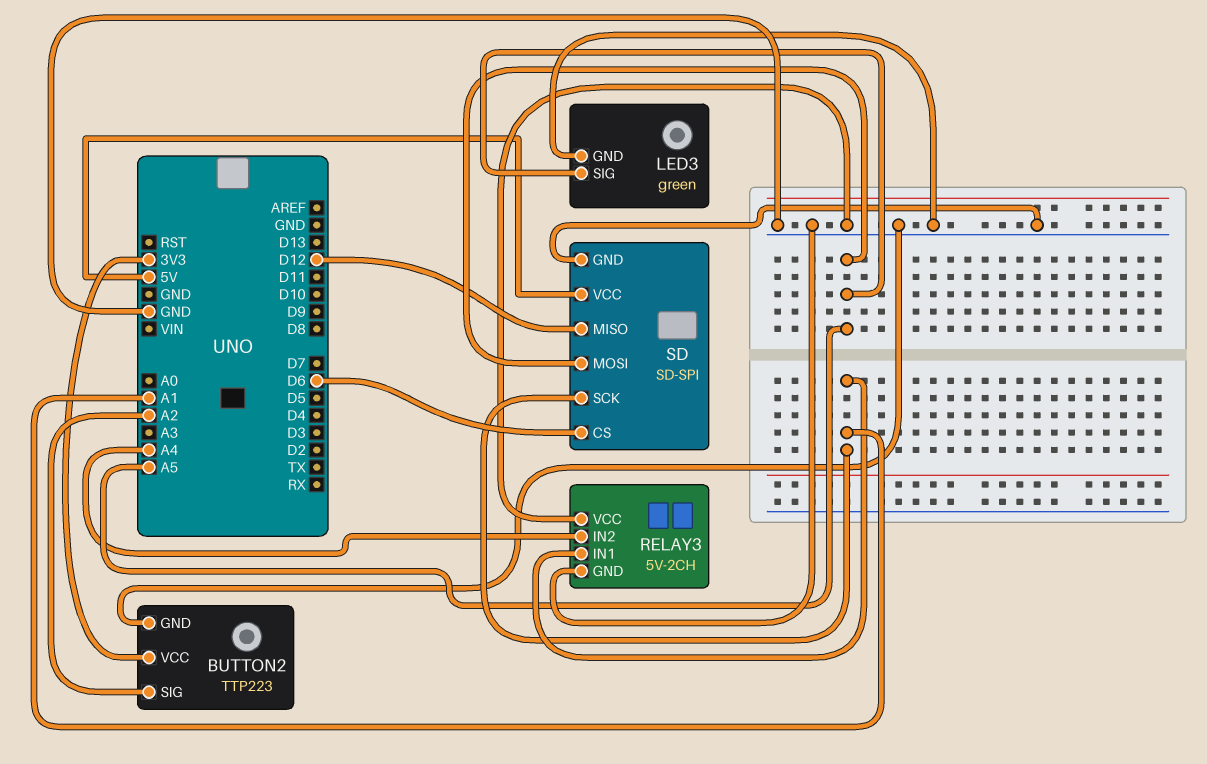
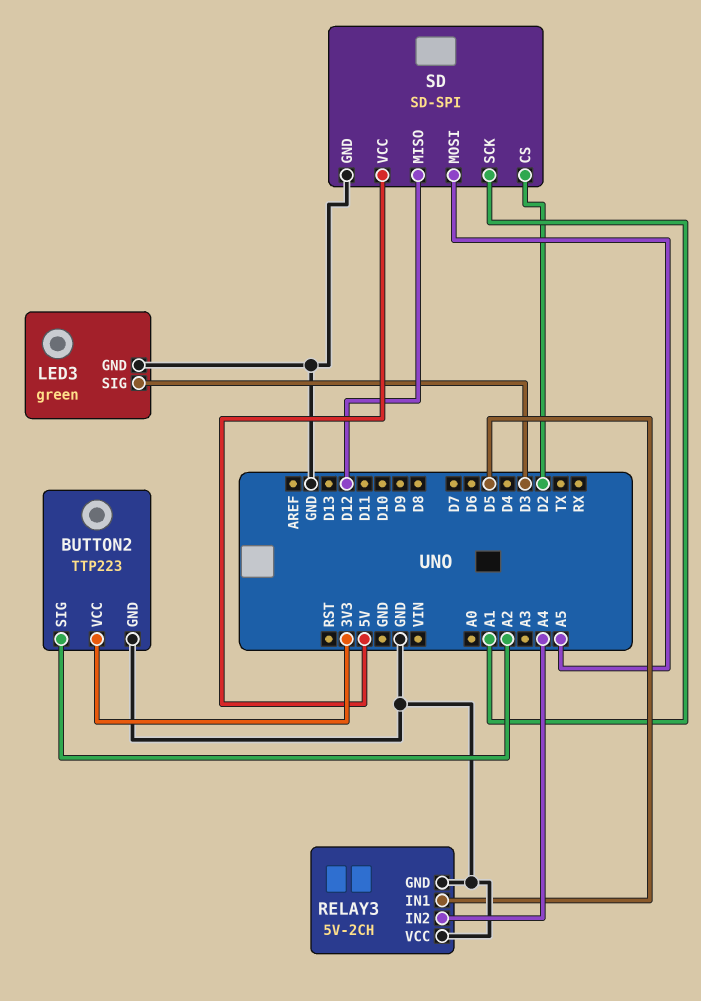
LED3 pin SIG: A5 -> D3
RELAY3 pin IN1: A1 -> D5
SD pin CS: D6 -> D2

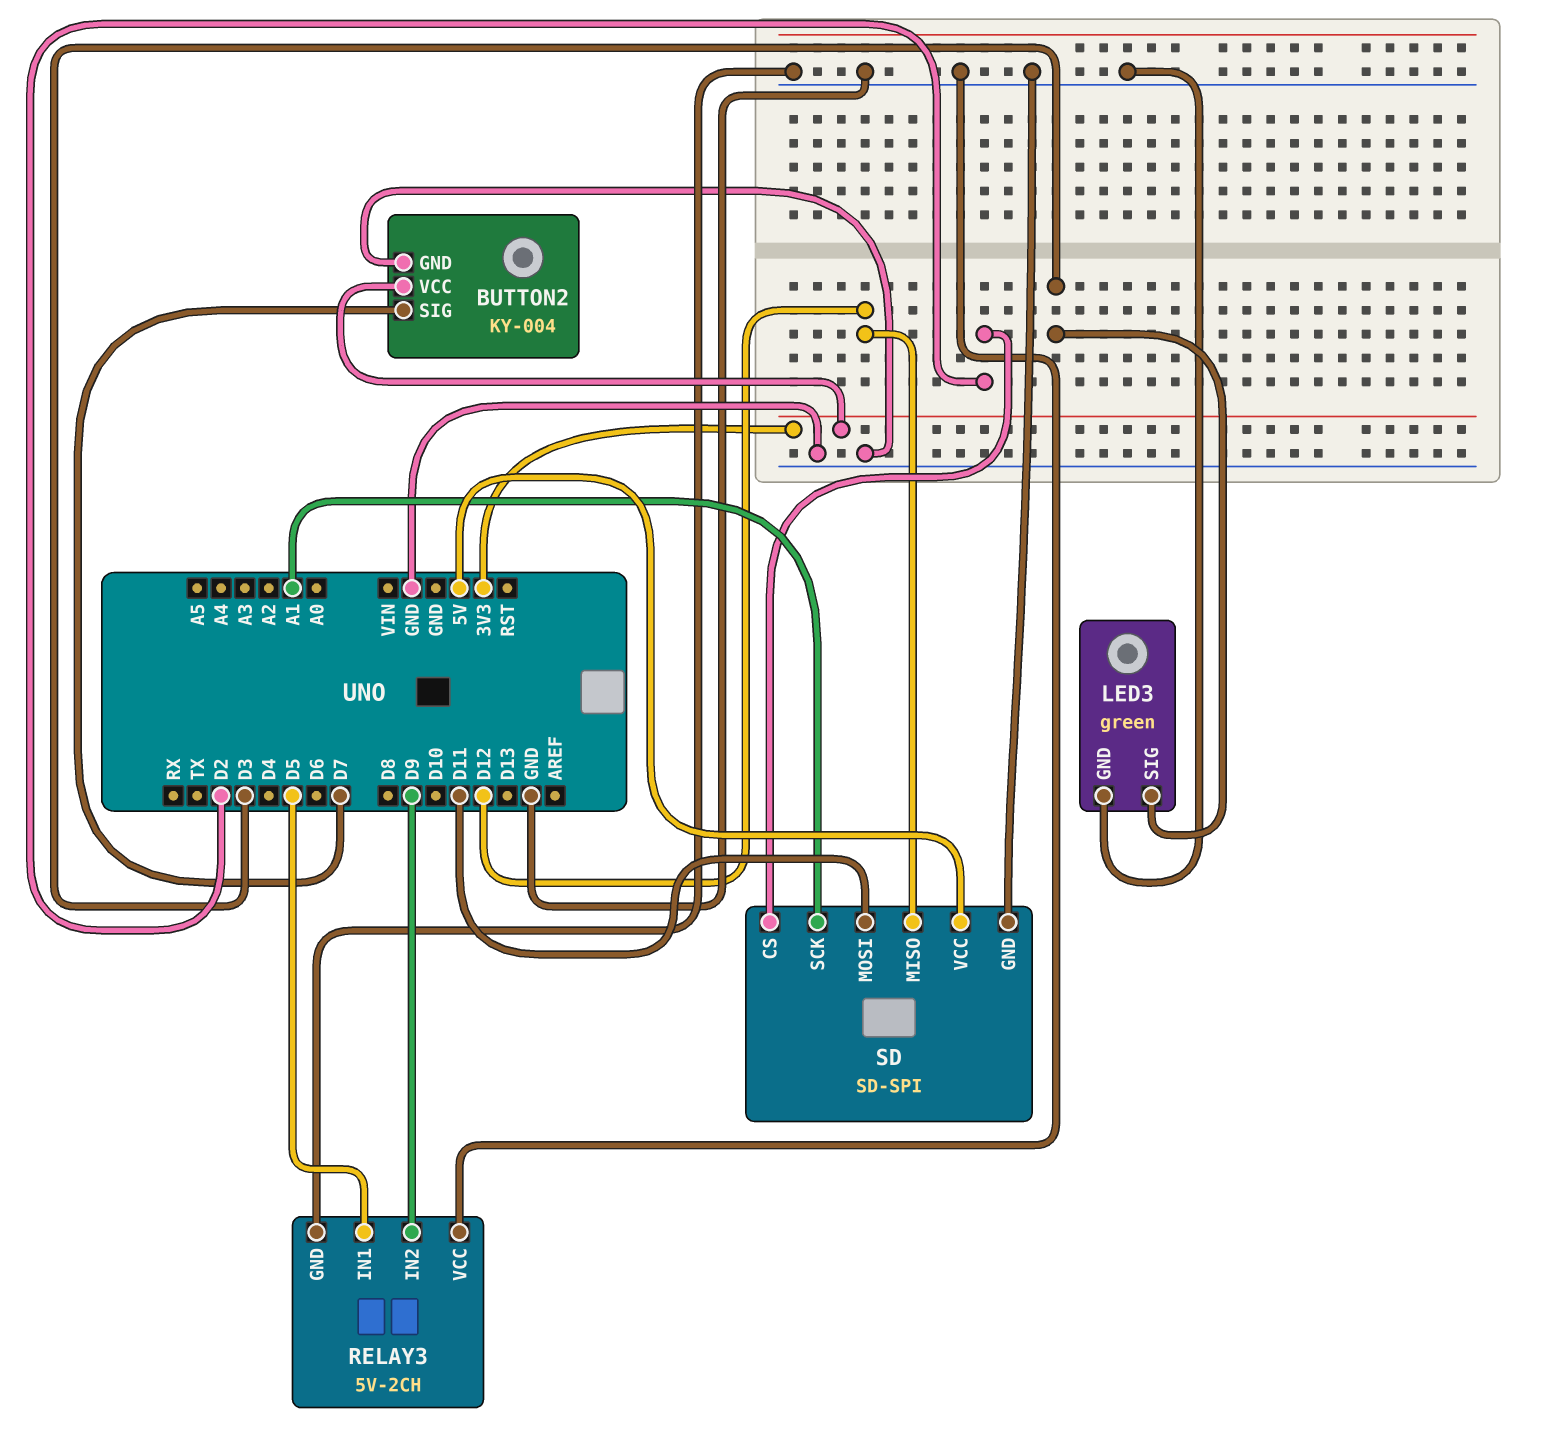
BUTTON2: TTP223 -> KY-004
BUTTON2 pin SIG: A2 -> D7
RELAY3 pin IN2: A4 -> D9
SD pin MOSI: A5 -> D11

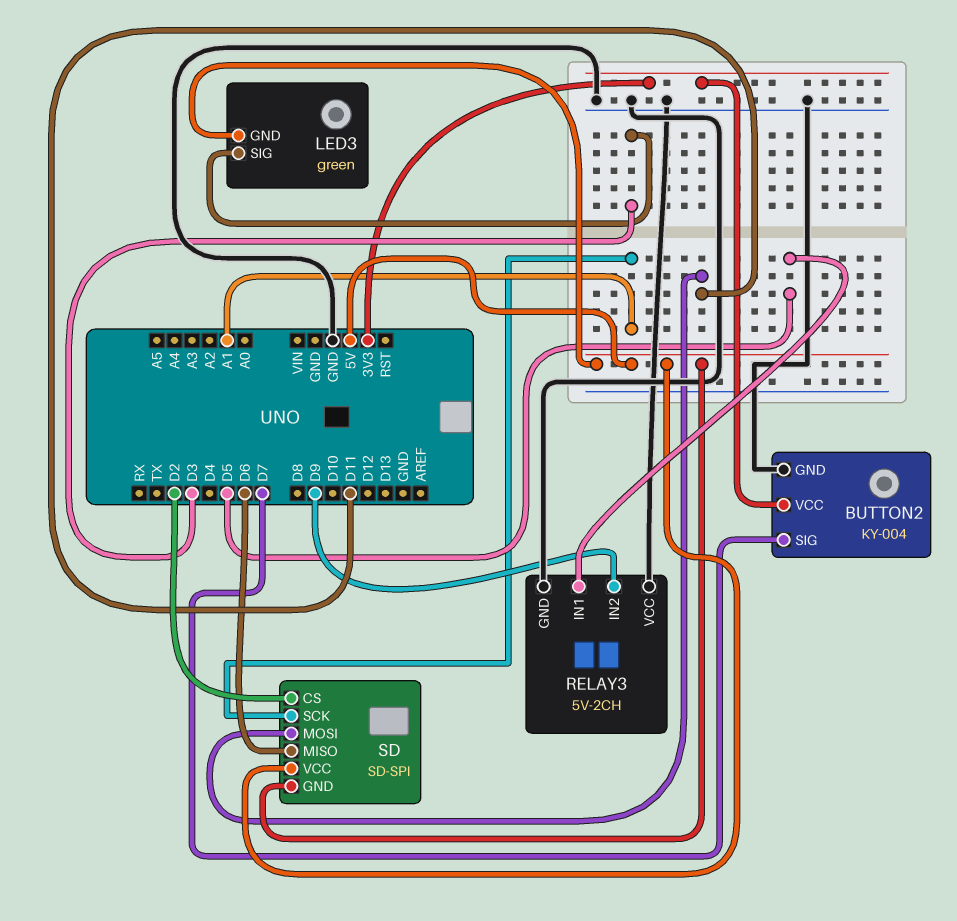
LED3 pin GND: GND -> 5V
SD pin GND: GND -> 5V
SD pin MISO: D12 -> D6

